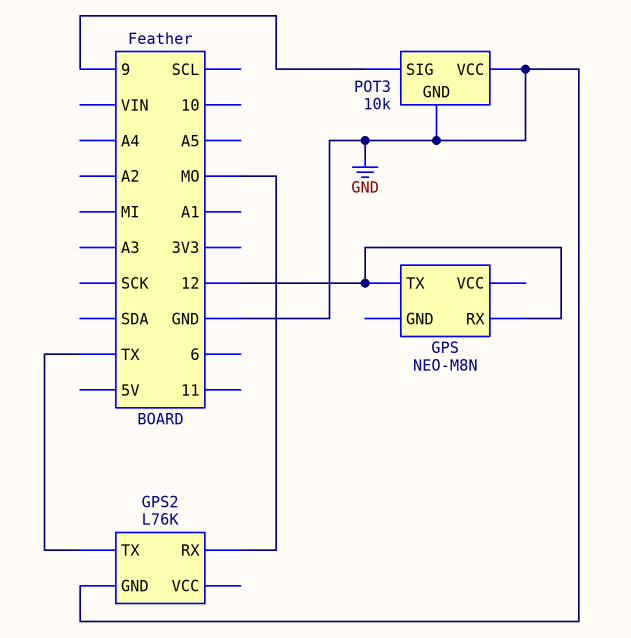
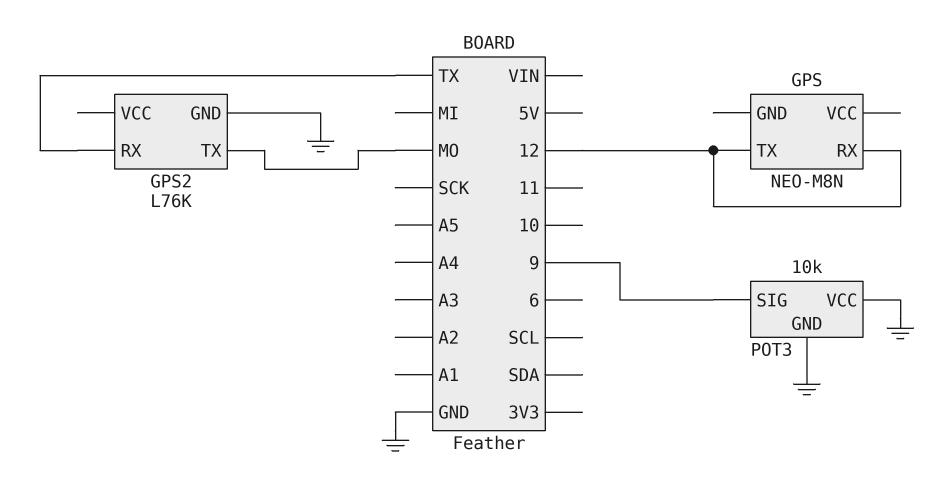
GPS2 pin RX: MO -> TX
GPS2 pin TX: TX -> MO

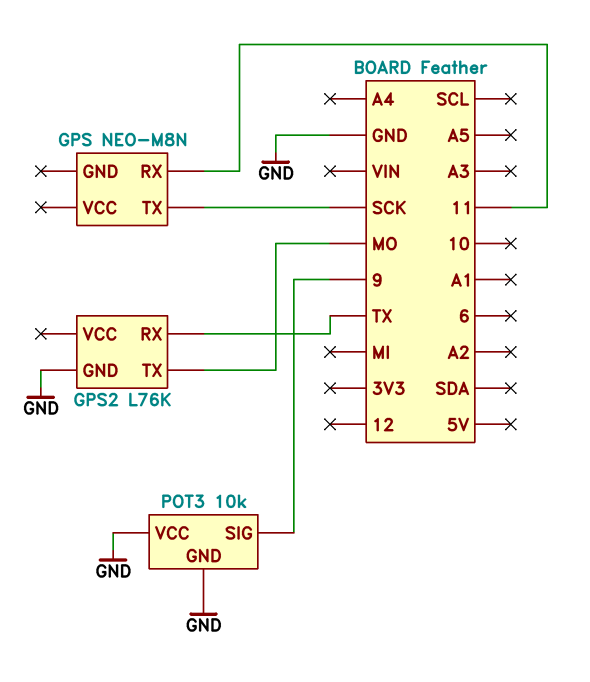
GPS pin RX: 12 -> 11
GPS pin TX: 12 -> SCK

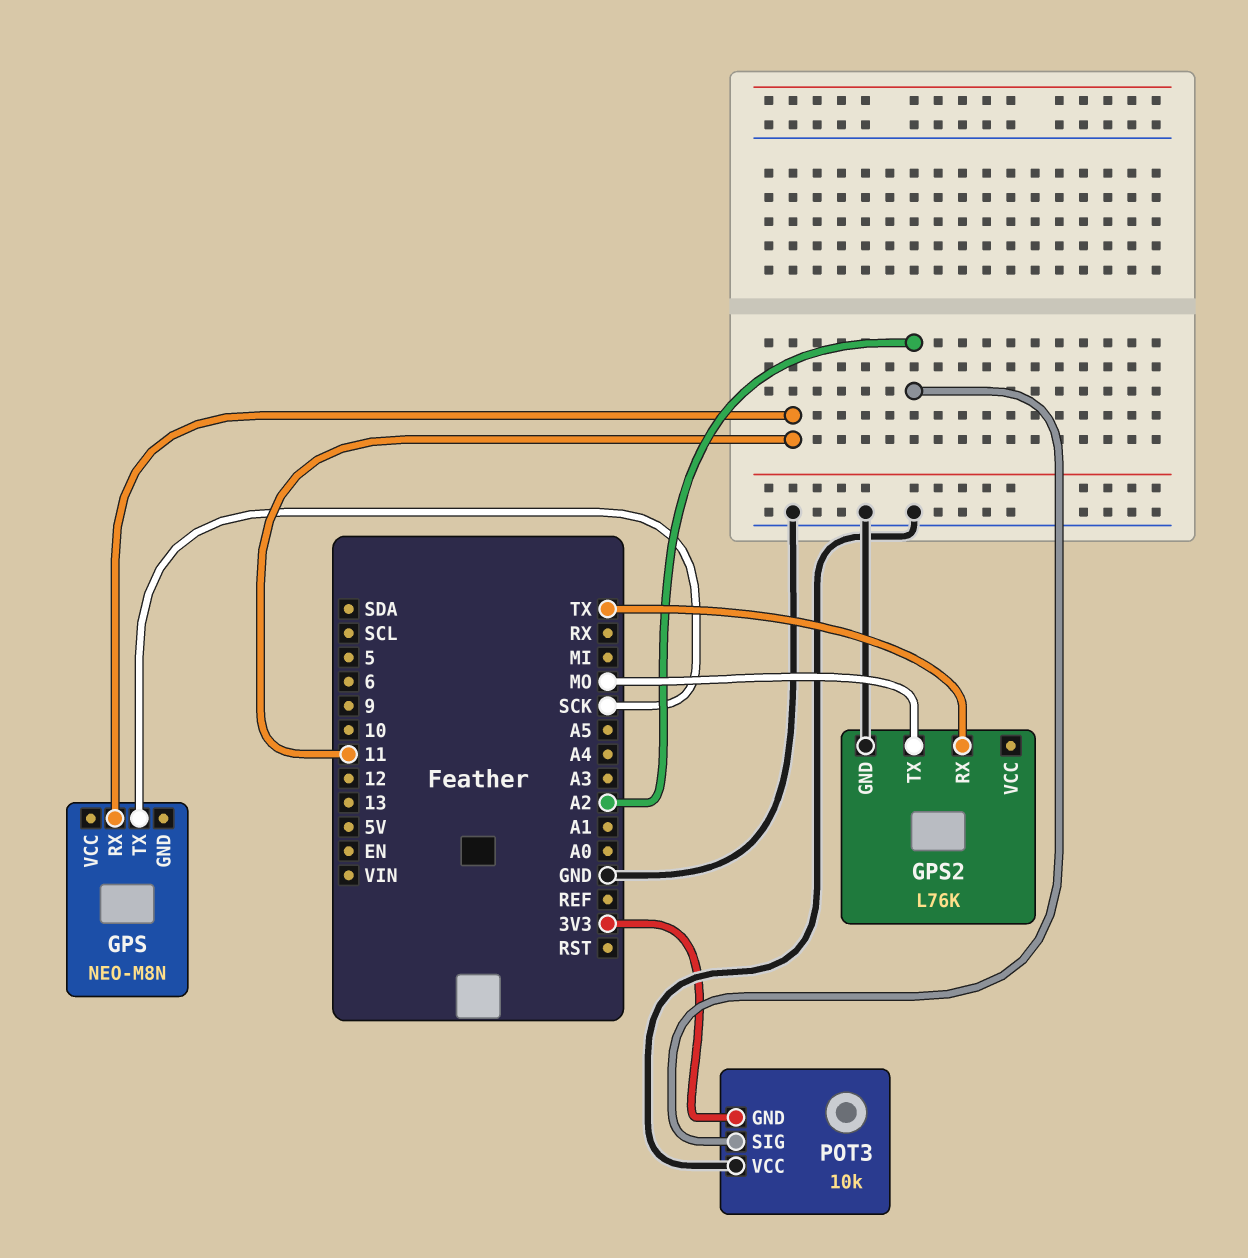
POT3 pin GND: GND -> 3V3
POT3 pin SIG: 9 -> A2

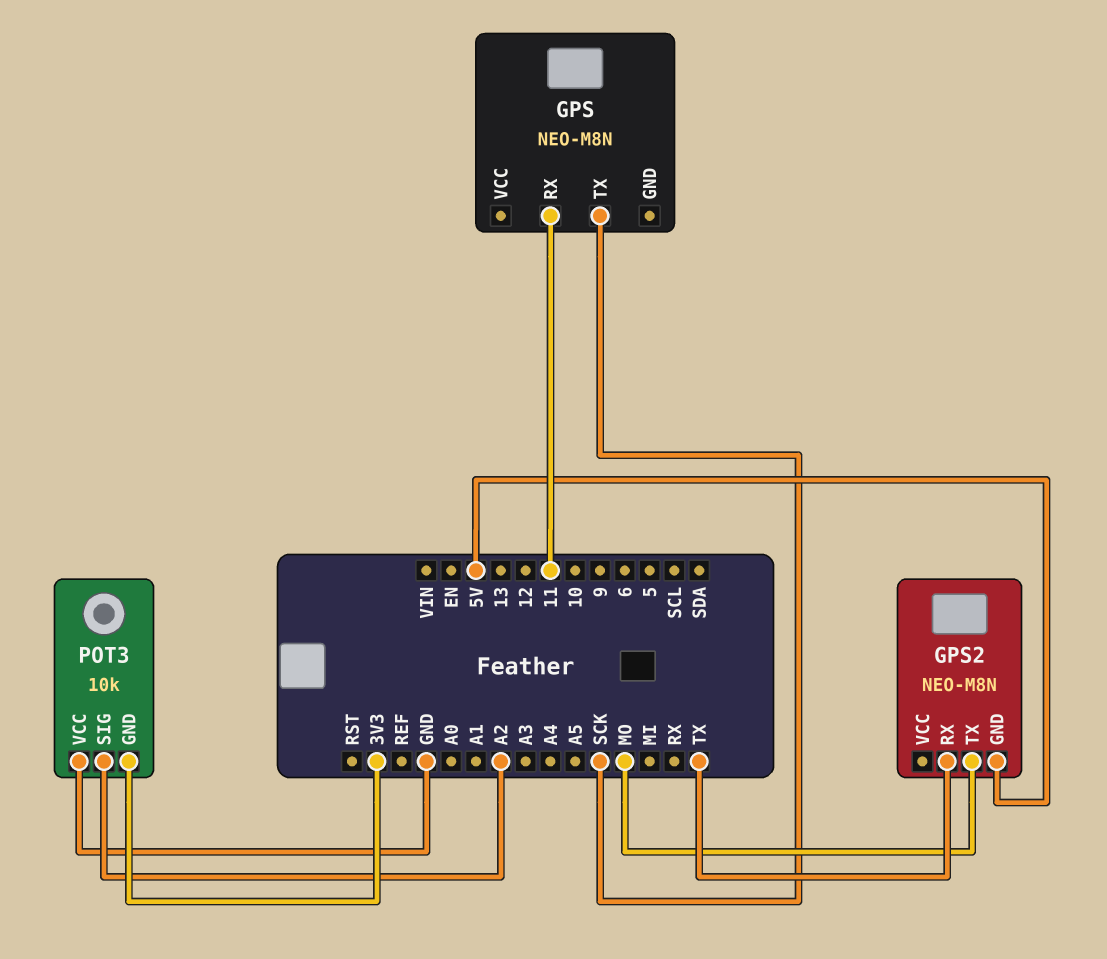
GPS2: L76K -> NEO-M8N
GPS2 pin GND: GND -> 5V

